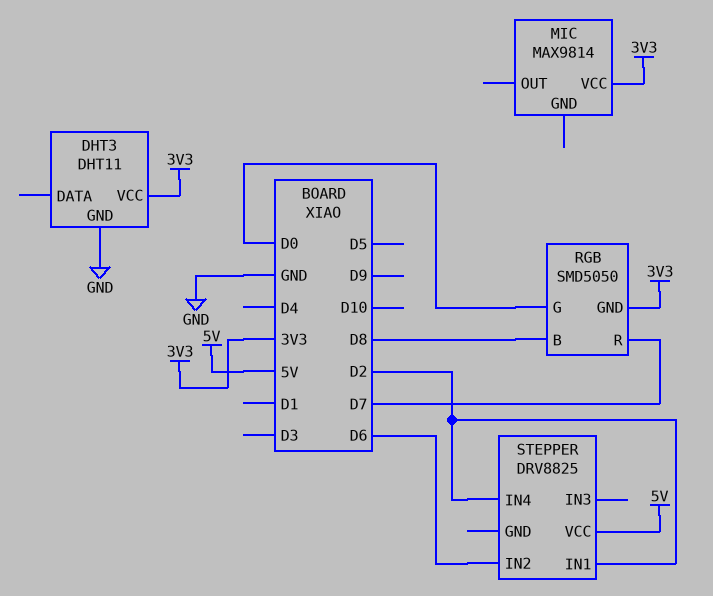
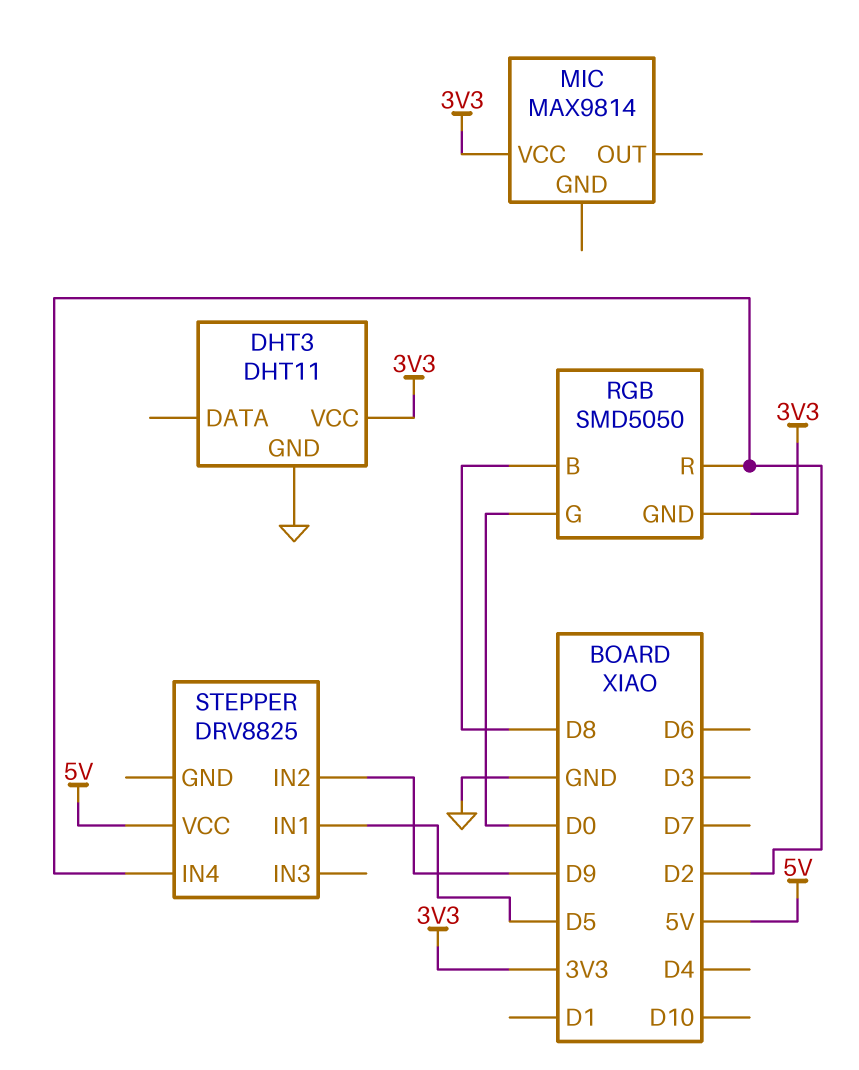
RGB pin R: D7 -> D2
STEPPER pin IN1: D2 -> D5
STEPPER pin IN2: D6 -> D9

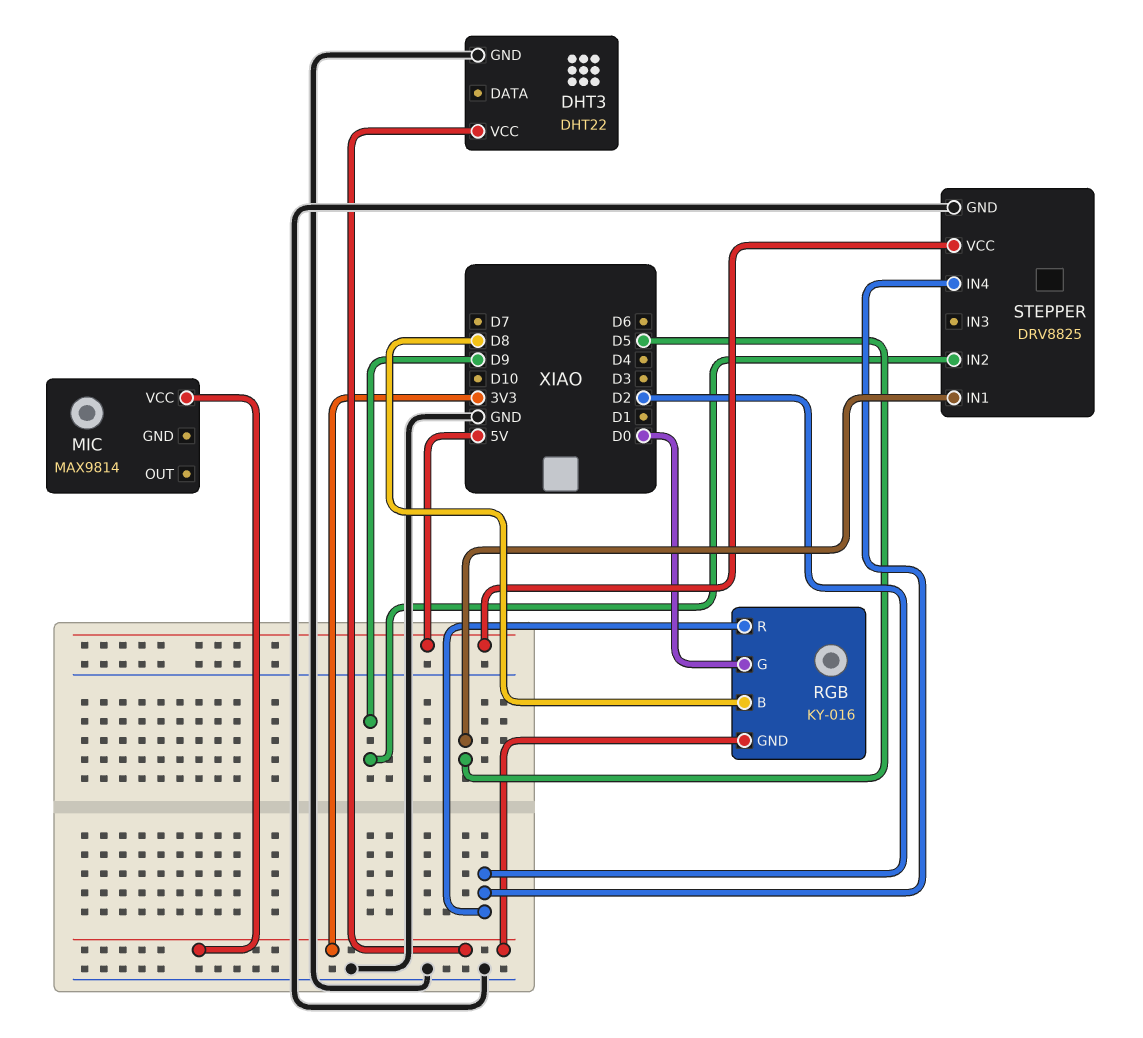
DHT3: DHT11 -> DHT22
RGB: SMD5050 -> KY-016
STEPPER pin GND: none -> GND

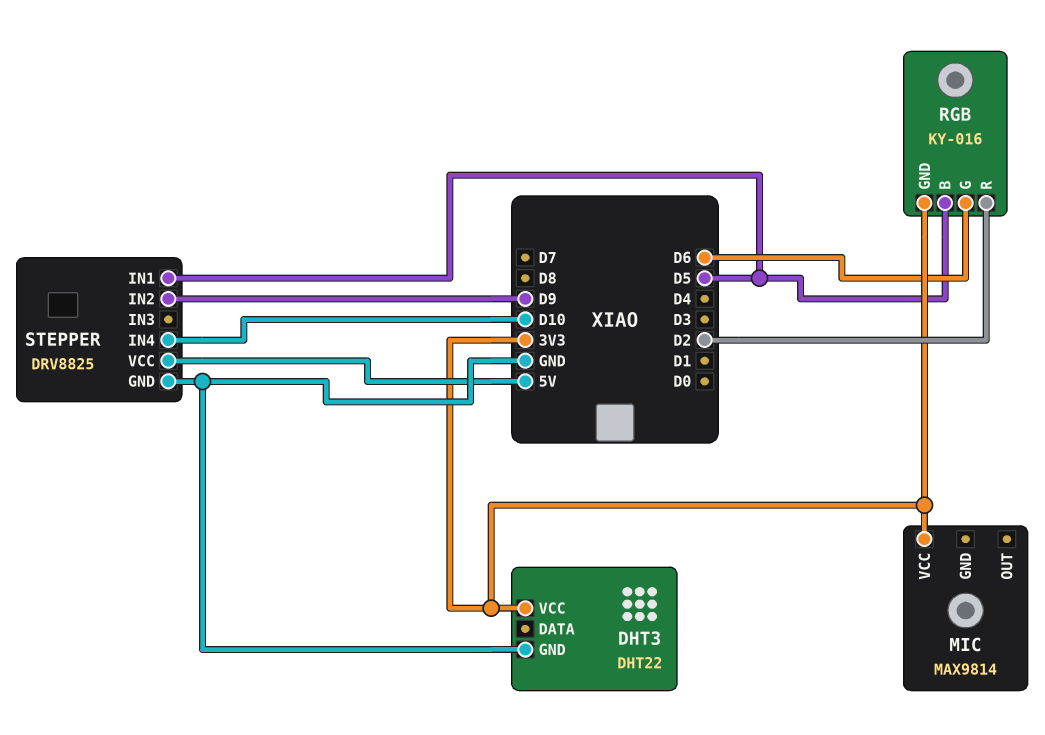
RGB pin B: D8 -> D5
RGB pin G: D0 -> D6
STEPPER pin IN4: D2 -> D10

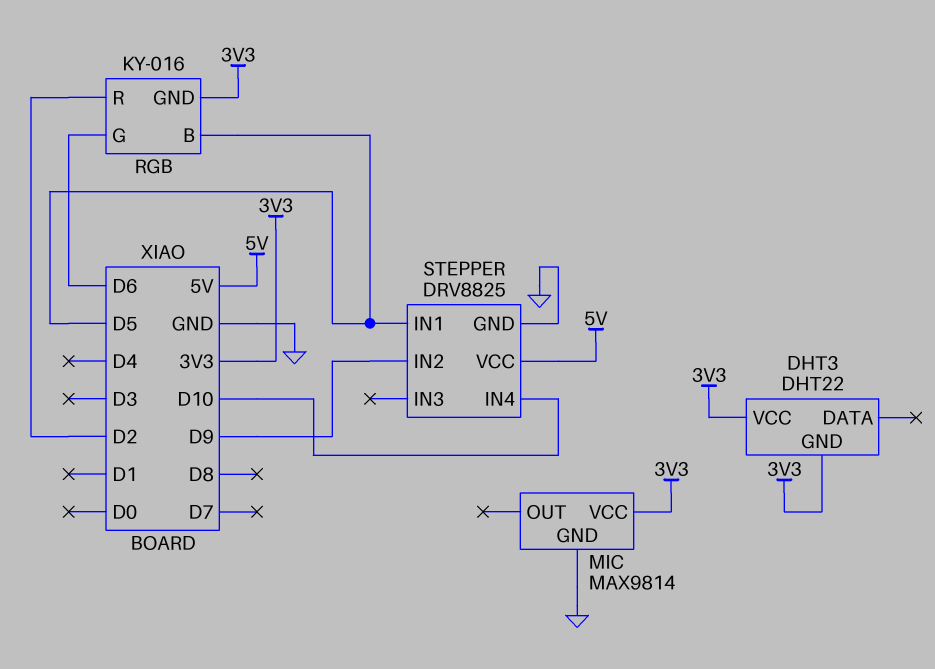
DHT3 pin GND: GND -> 3V3
MIC pin GND: none -> GND

